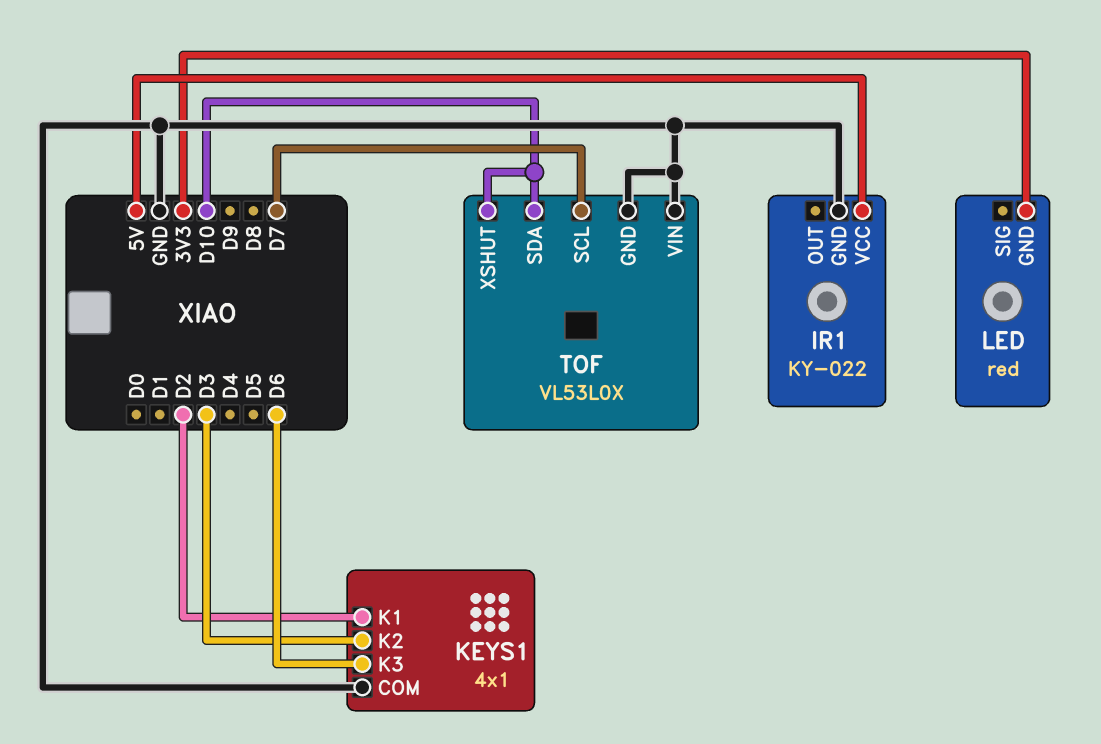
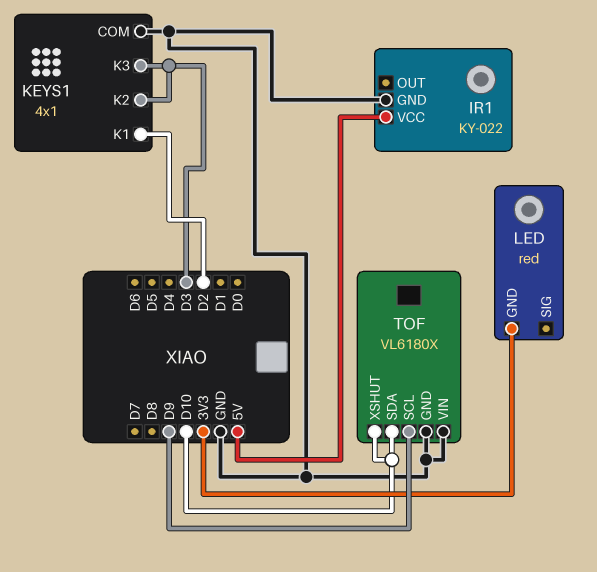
KEYS1 pin K3: D6 -> D3
TOF: VL53L0X -> VL6180X
TOF pin SCL: D7 -> D9

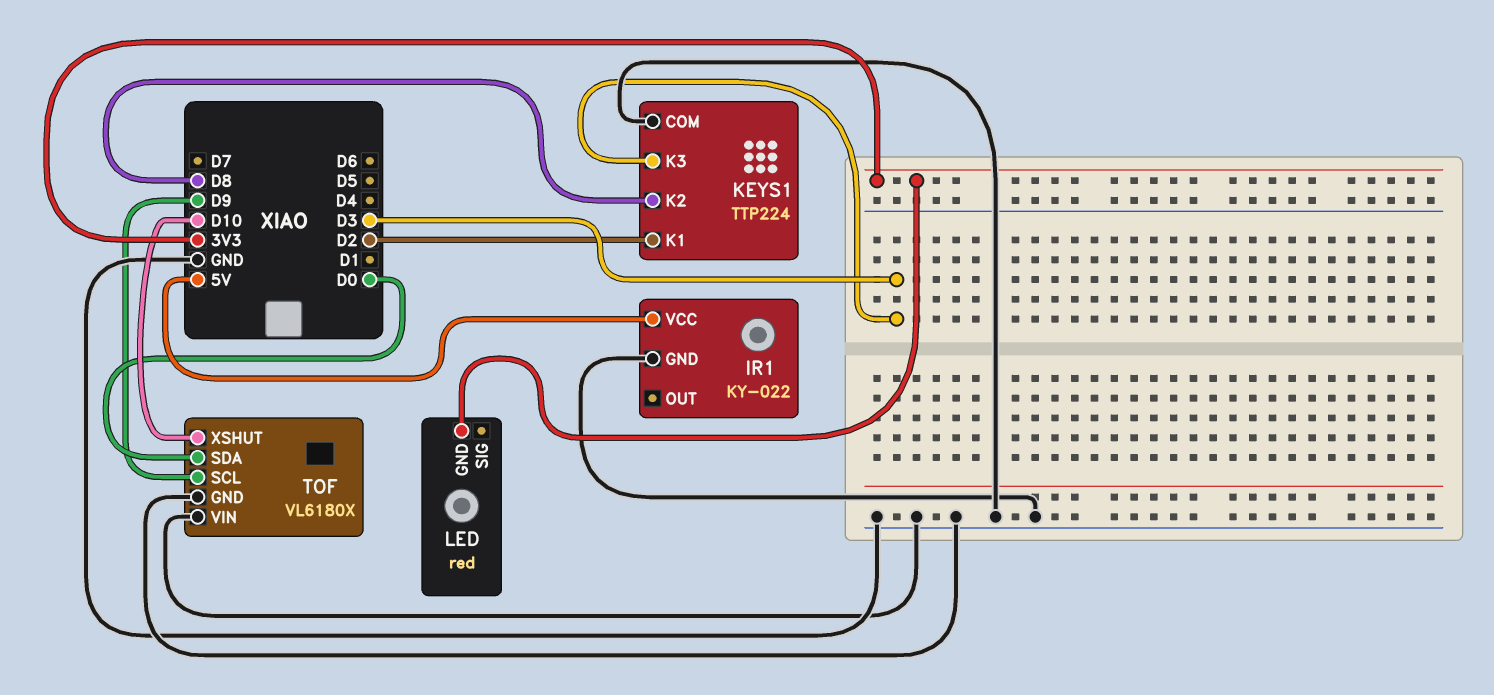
KEYS1: 4x1 -> TTP224
KEYS1 pin K2: D3 -> D8
TOF pin SDA: D10 -> D0

